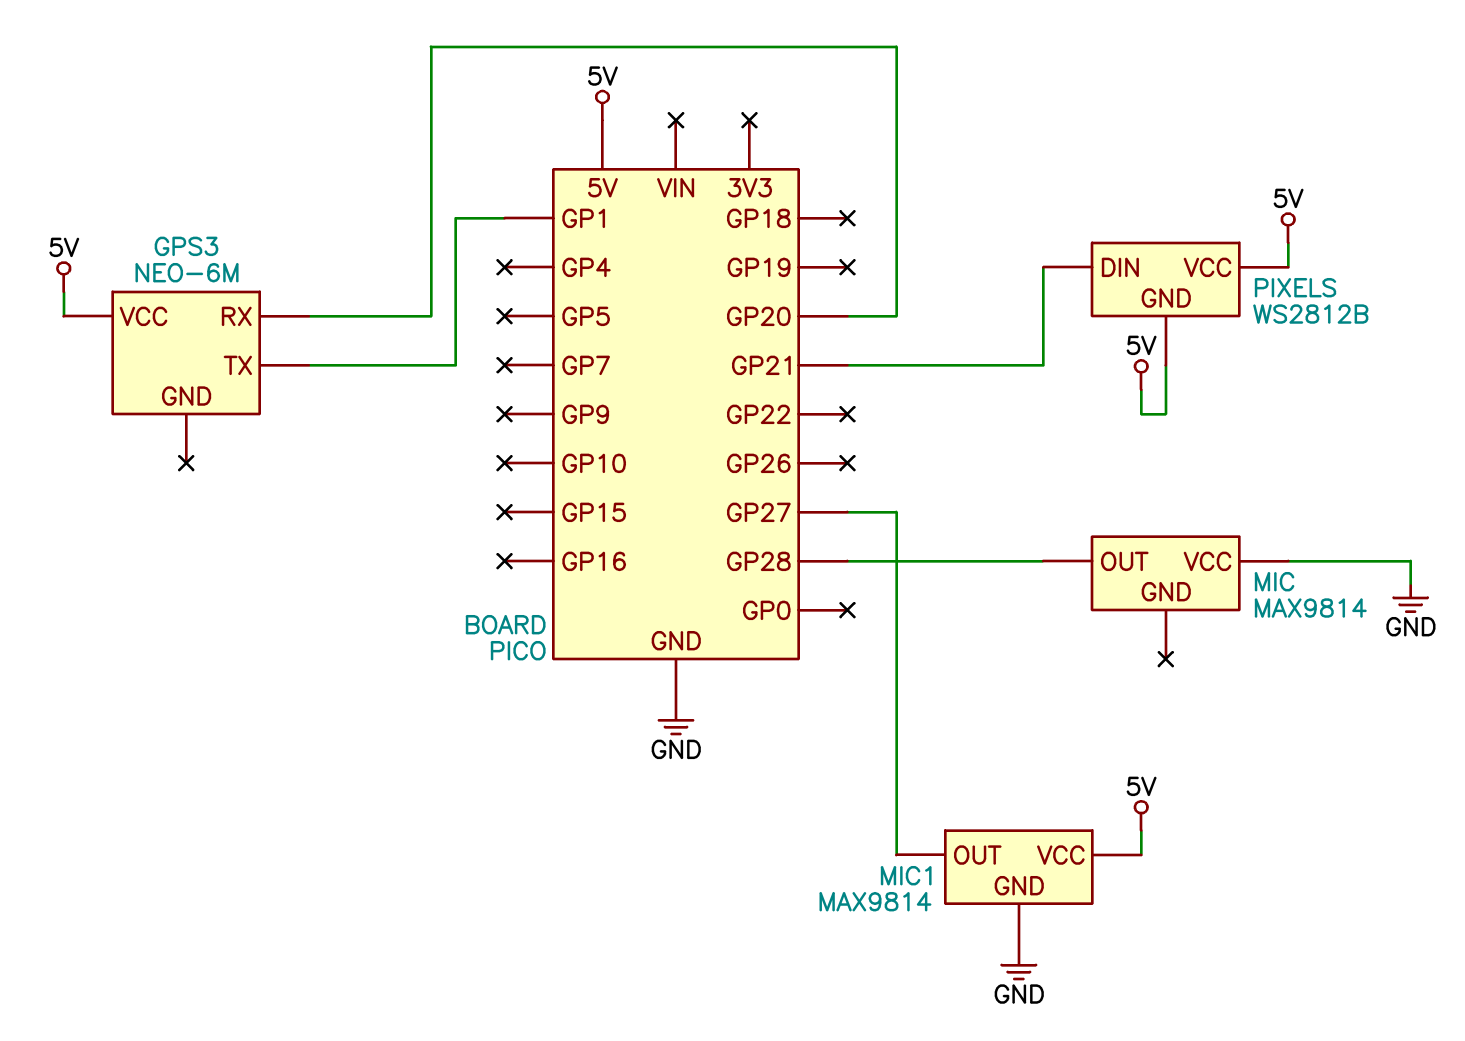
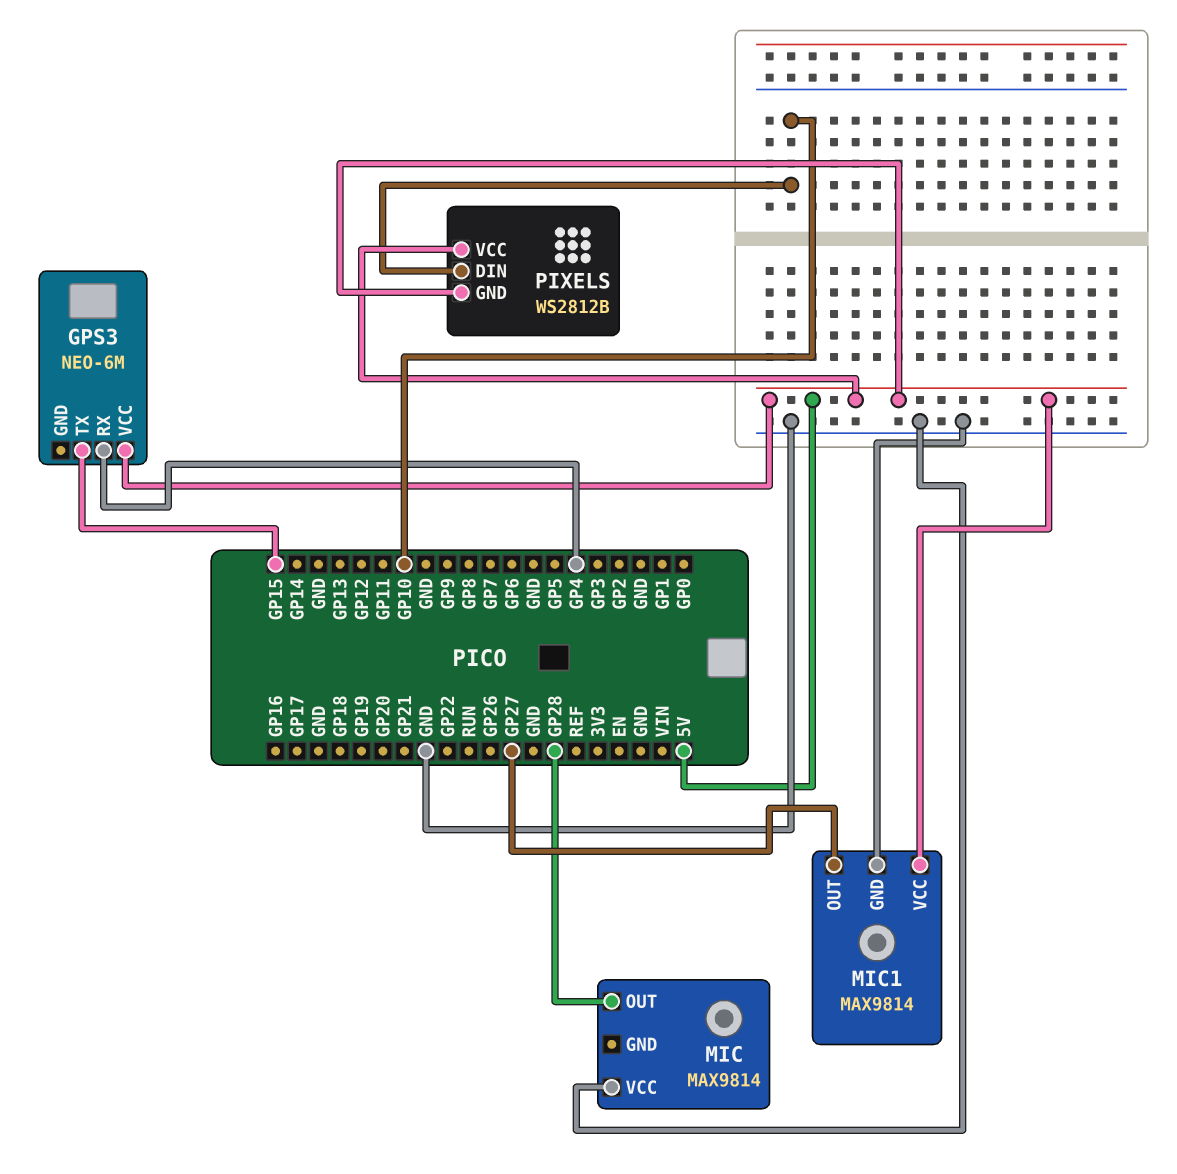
GPS3 pin RX: GP20 -> GP4
GPS3 pin TX: GP1 -> GP15
PIXELS pin DIN: GP21 -> GP10

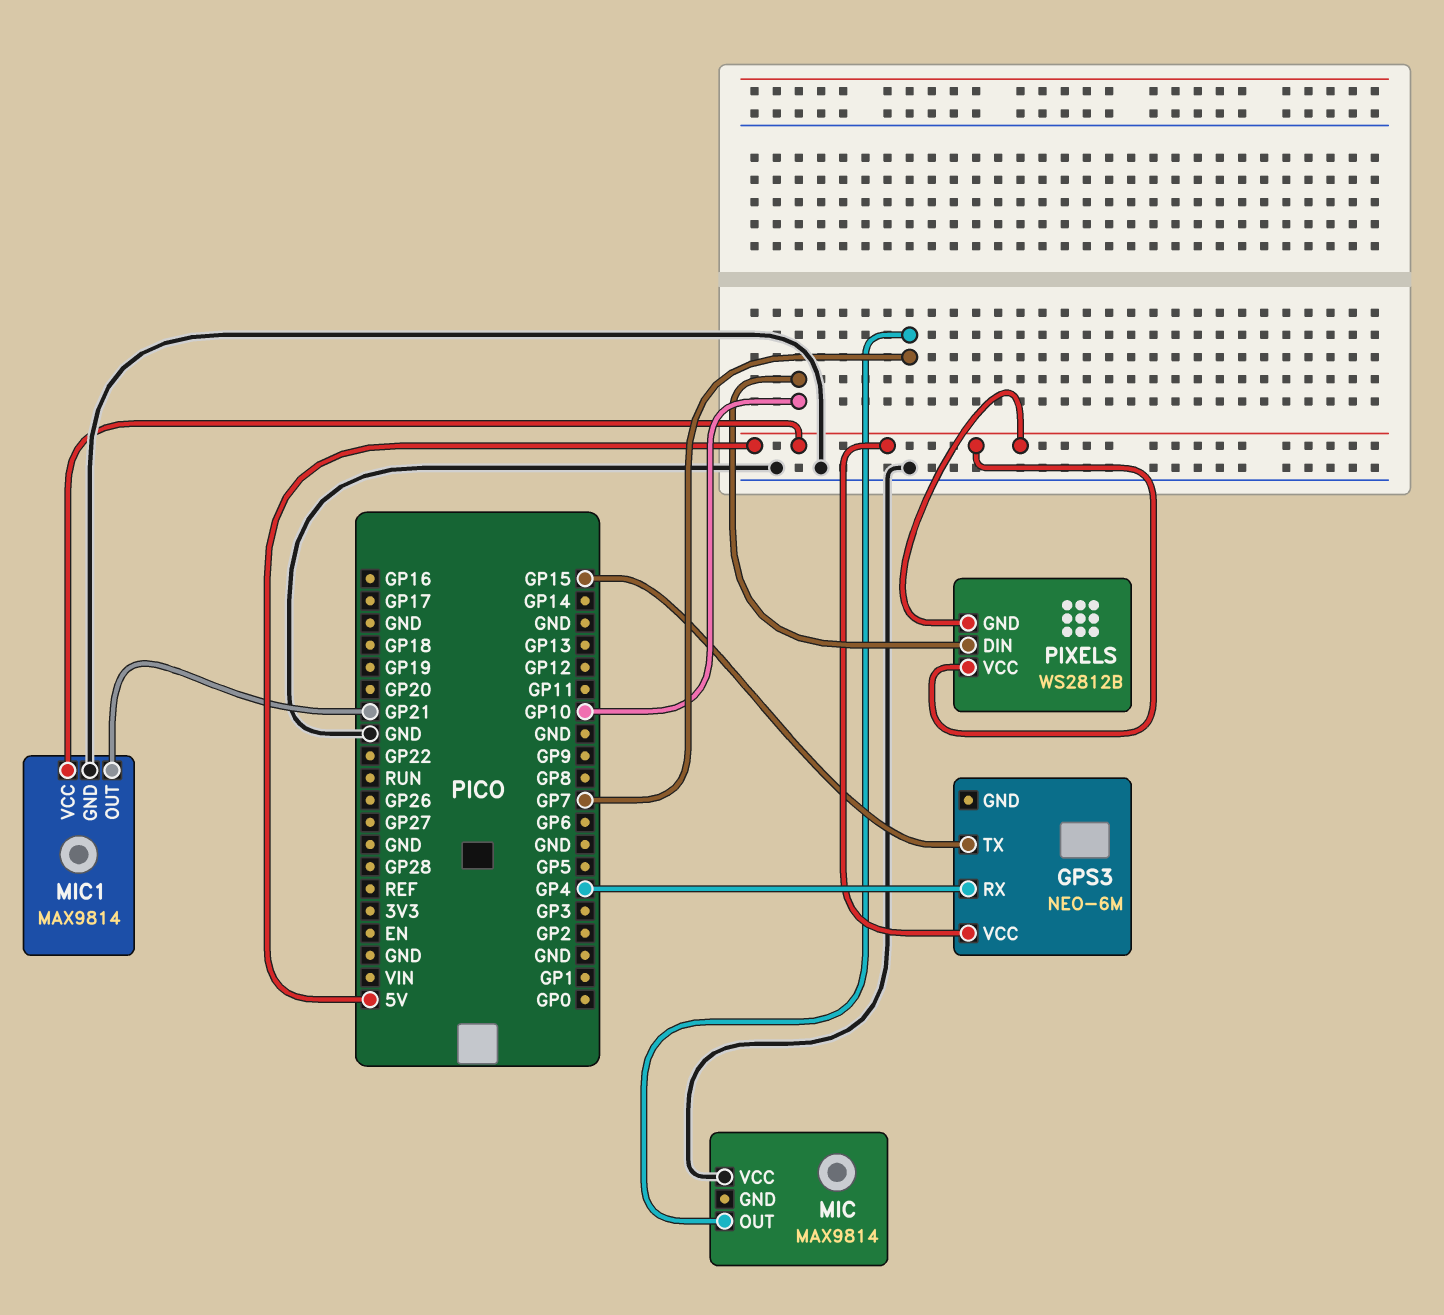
MIC pin OUT: GP28 -> GP7
MIC1 pin OUT: GP27 -> GP21

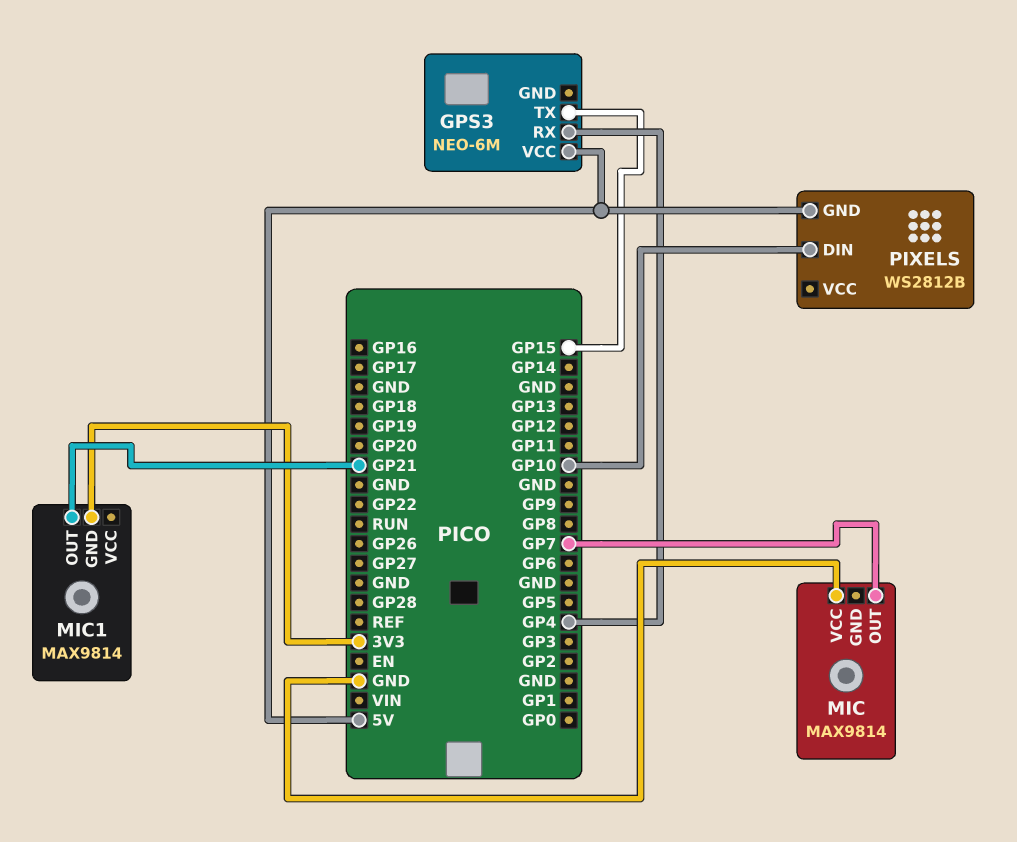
MIC1 pin GND: GND -> 3V3
MIC1 pin VCC: 5V -> none
PIXELS pin VCC: 5V -> none

